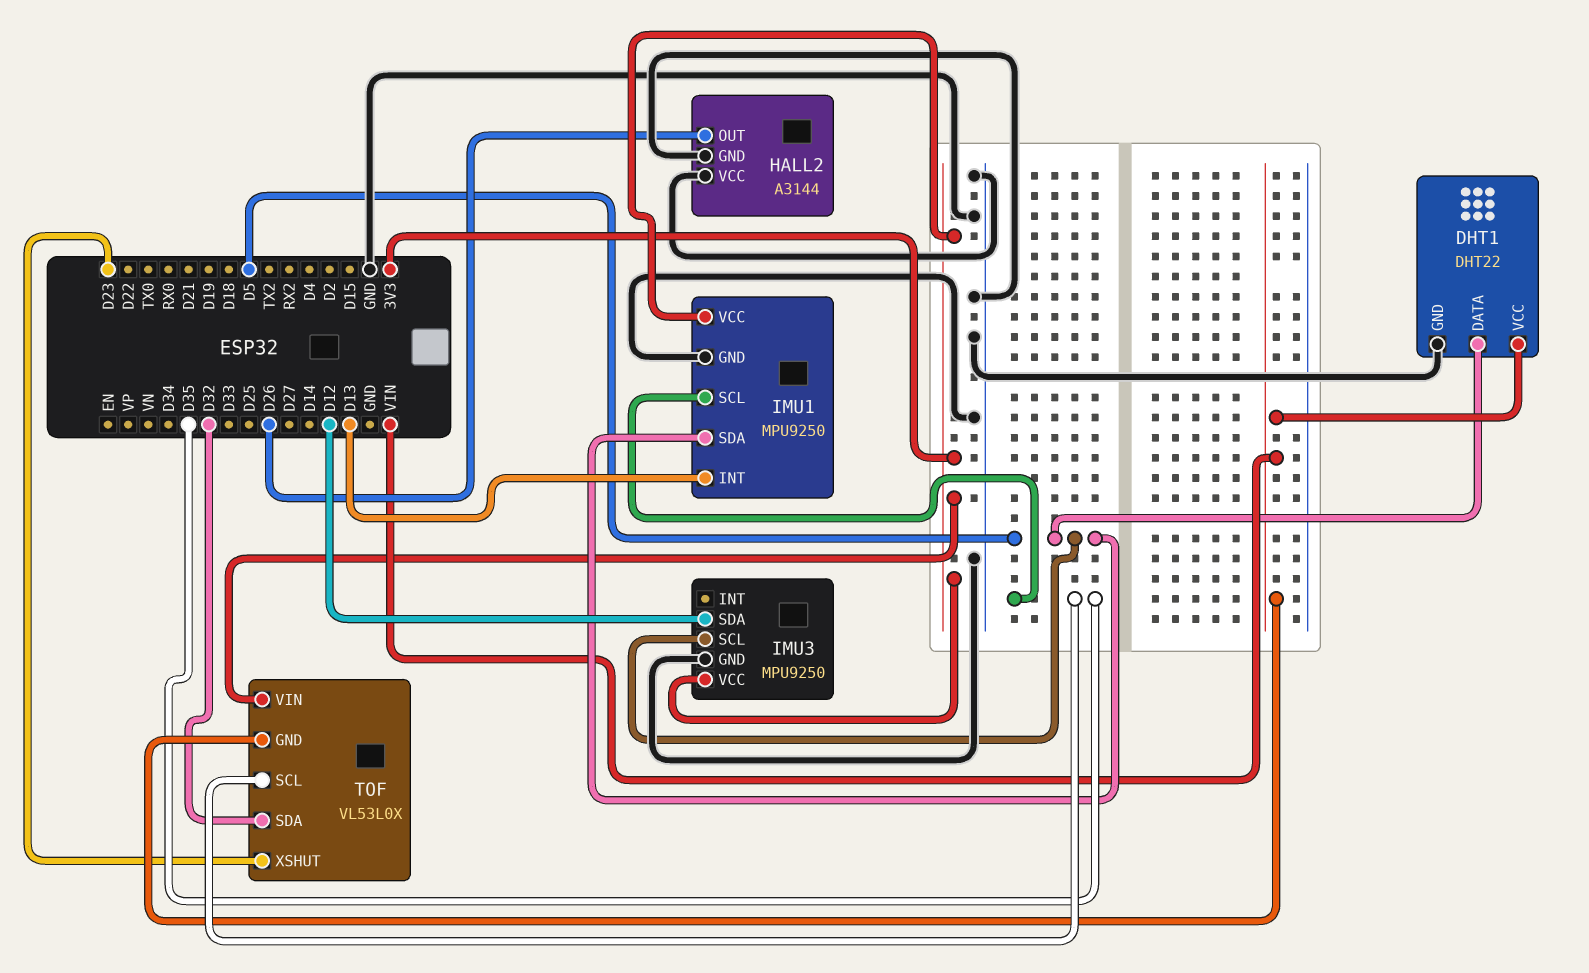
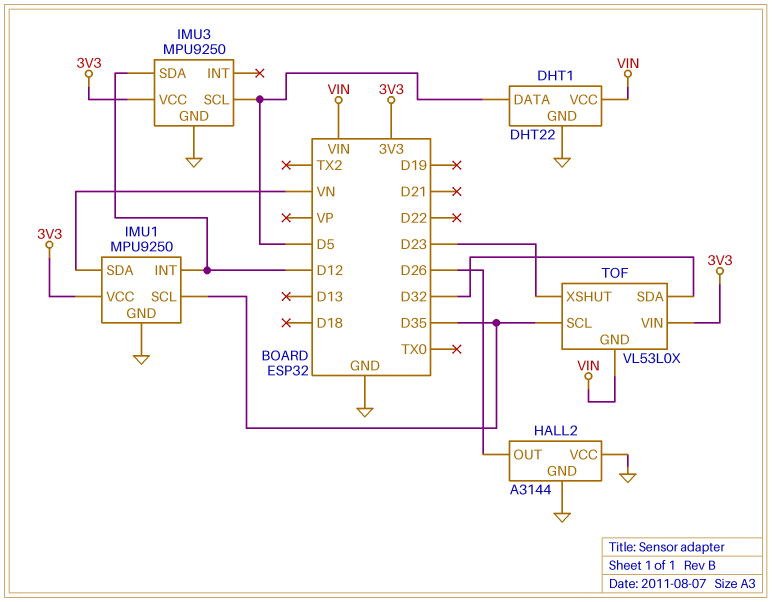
IMU1 pin INT: D13 -> D12
IMU1 pin SDA: D5 -> VN

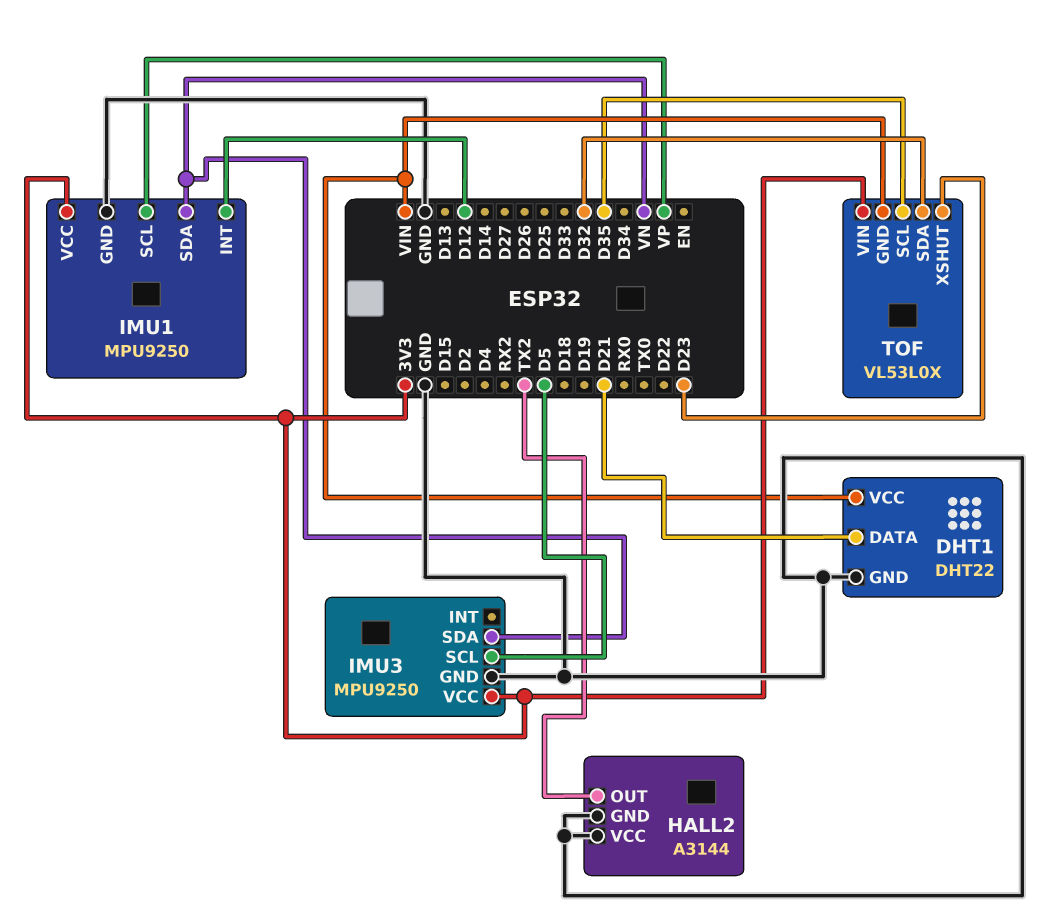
DHT1 pin DATA: D5 -> D21
HALL2 pin OUT: D26 -> TX2
IMU1 pin SCL: D35 -> VP
IMU3 pin SDA: D12 -> VN

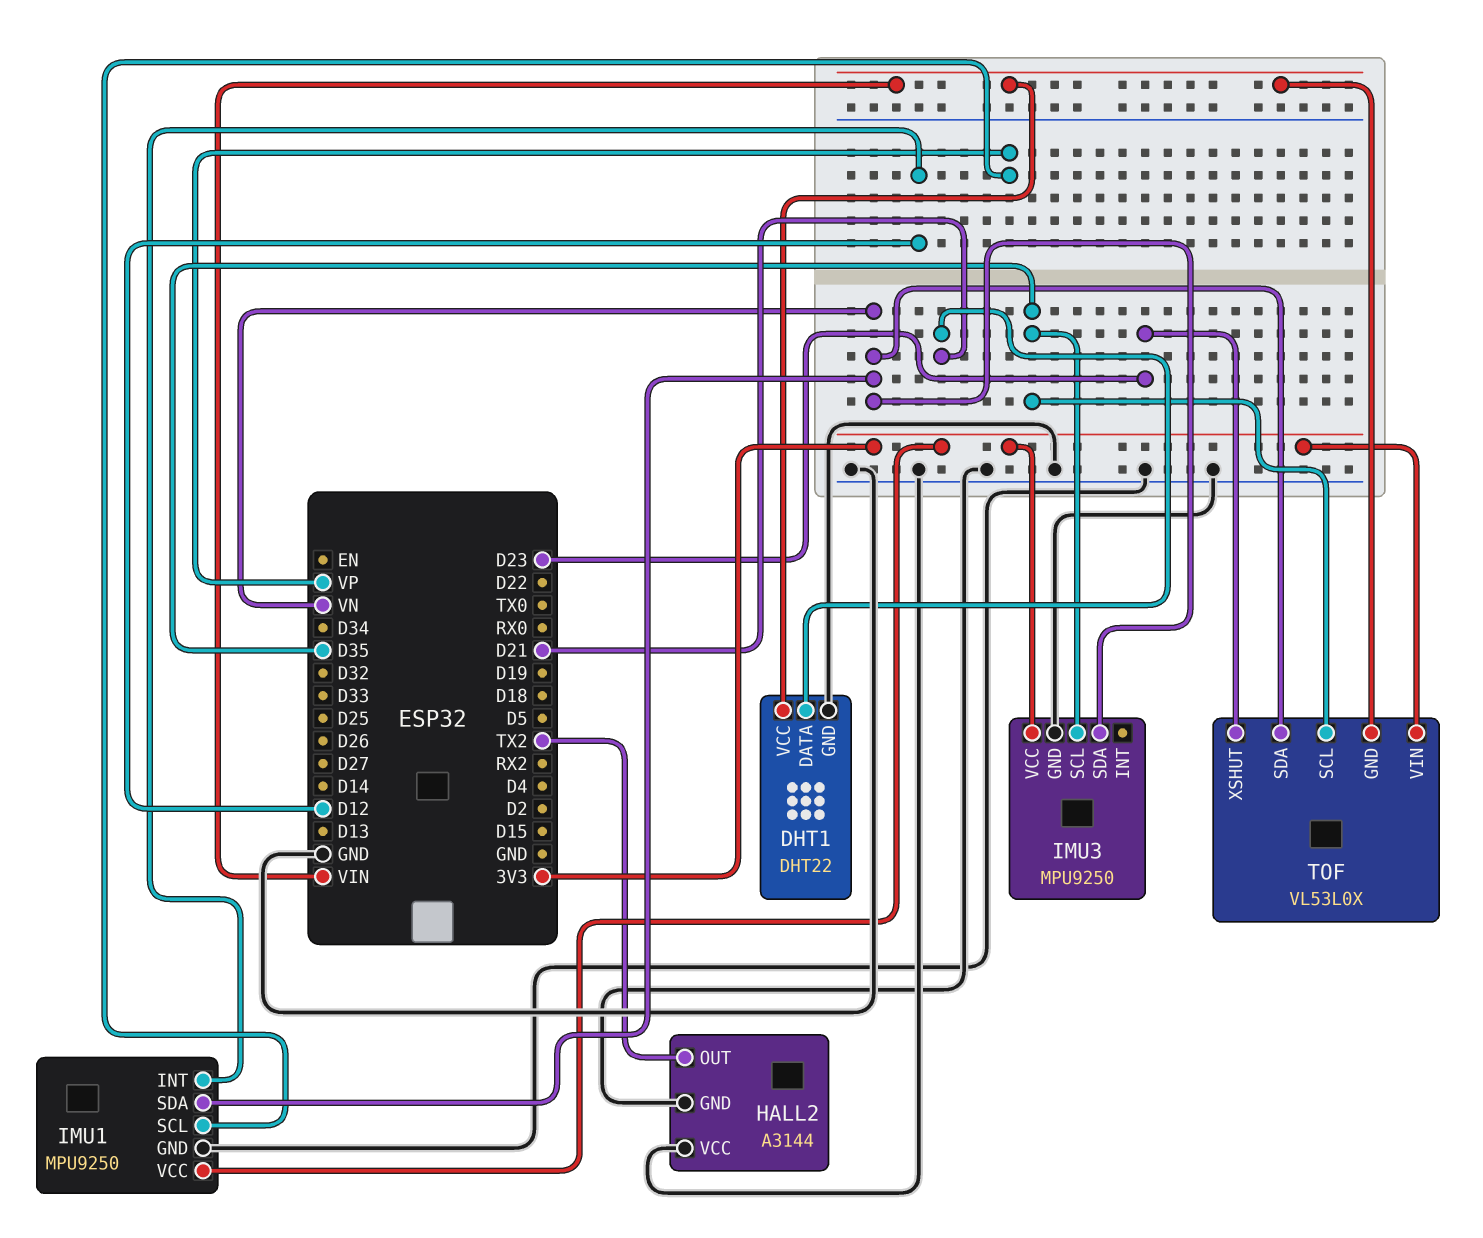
IMU3 pin SCL: D5 -> D35
TOF pin SDA: D32 -> VN

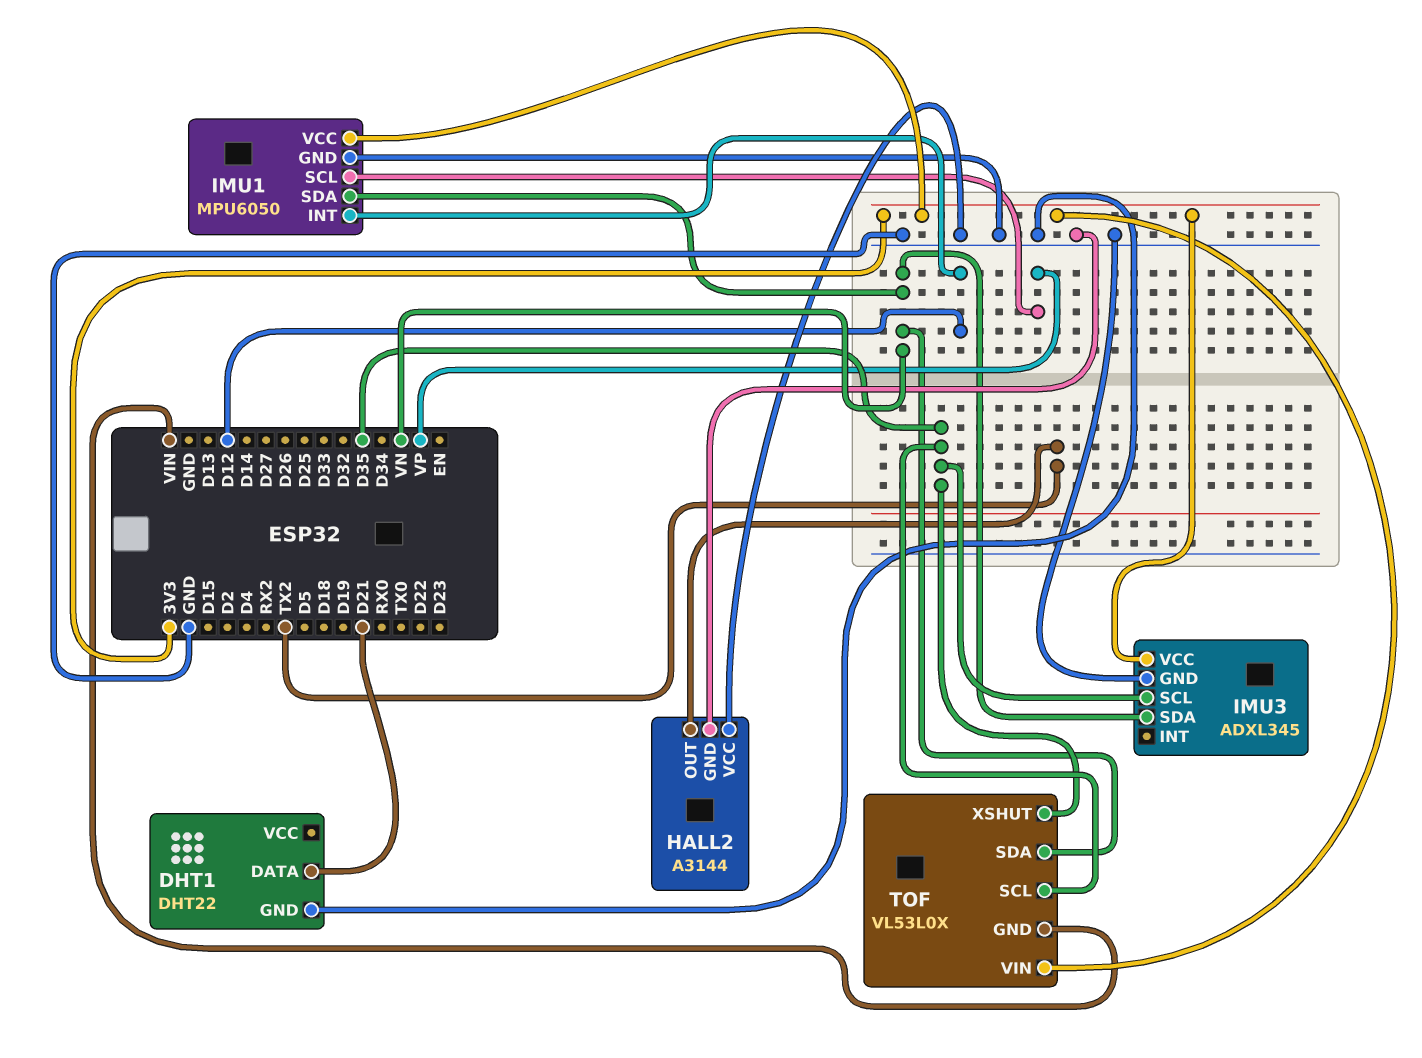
DHT1 pin VCC: VIN -> none
IMU1: MPU9250 -> MPU6050
IMU3: MPU9250 -> ADXL345
TOF pin XSHUT: D23 -> D35

